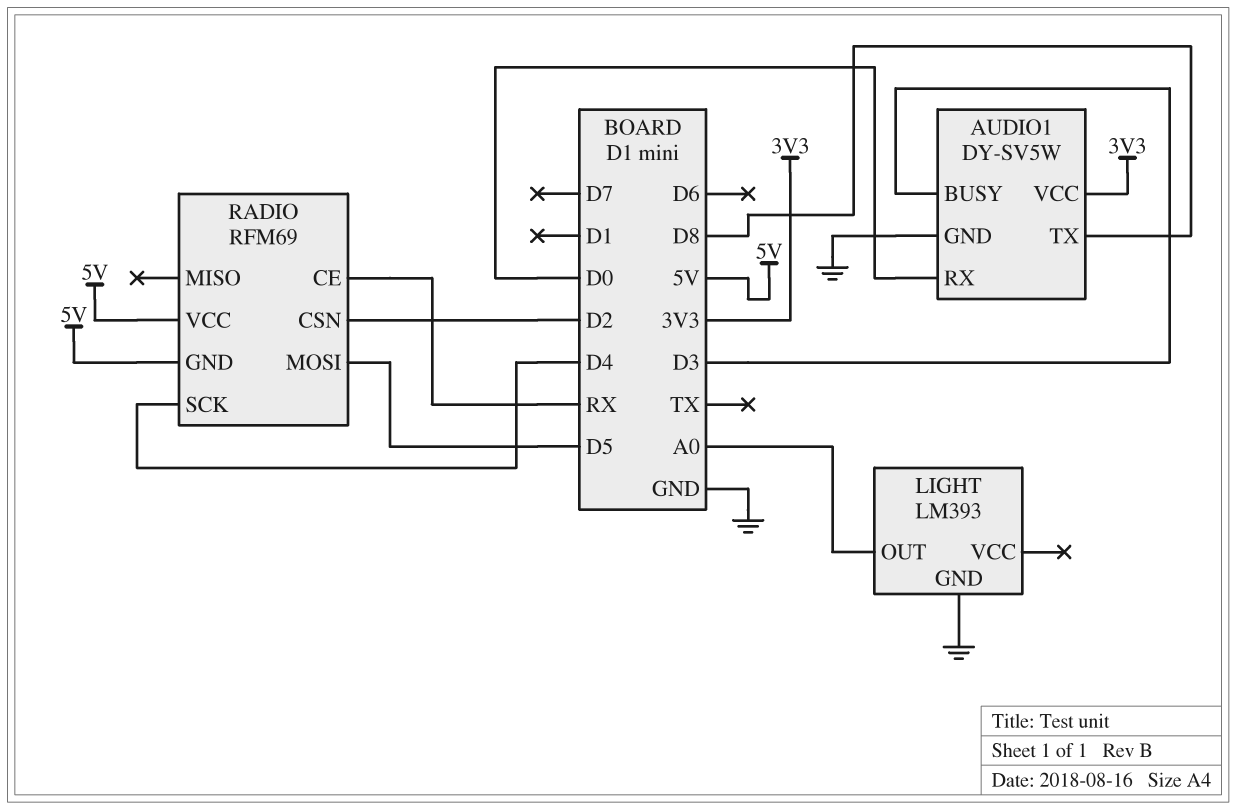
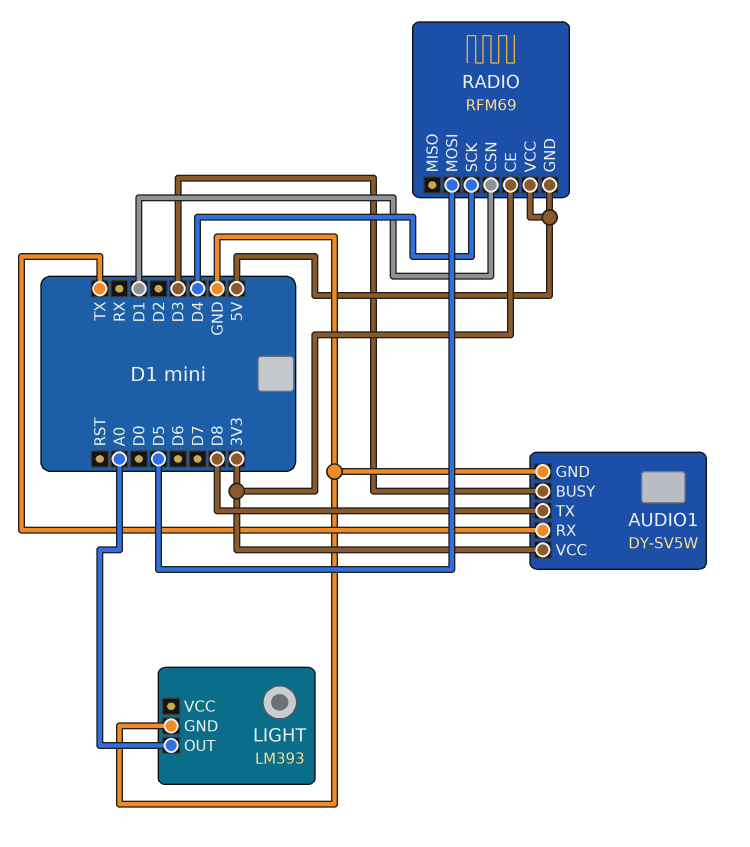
AUDIO1 pin RX: D0 -> TX
RADIO pin CE: RX -> 3V3
RADIO pin CSN: D2 -> D1

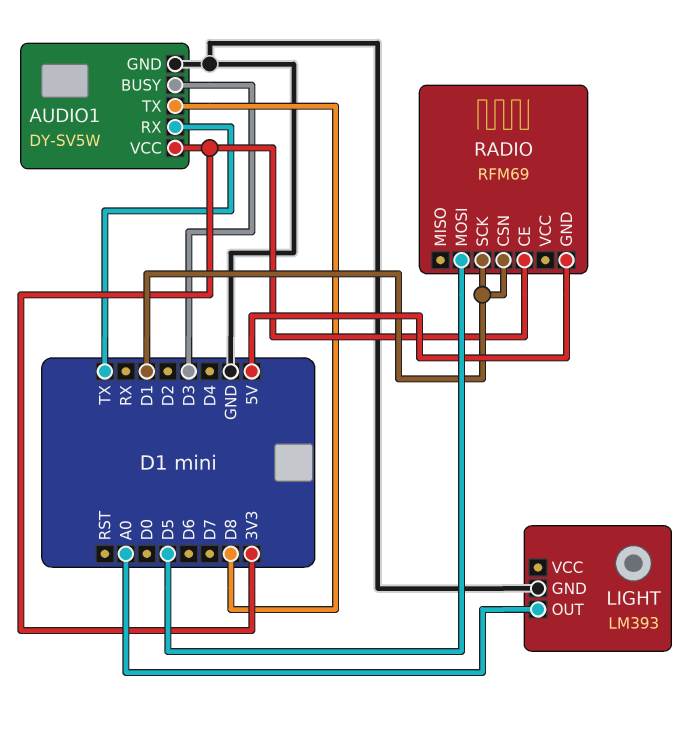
RADIO pin SCK: D4 -> D1
RADIO pin VCC: 5V -> none

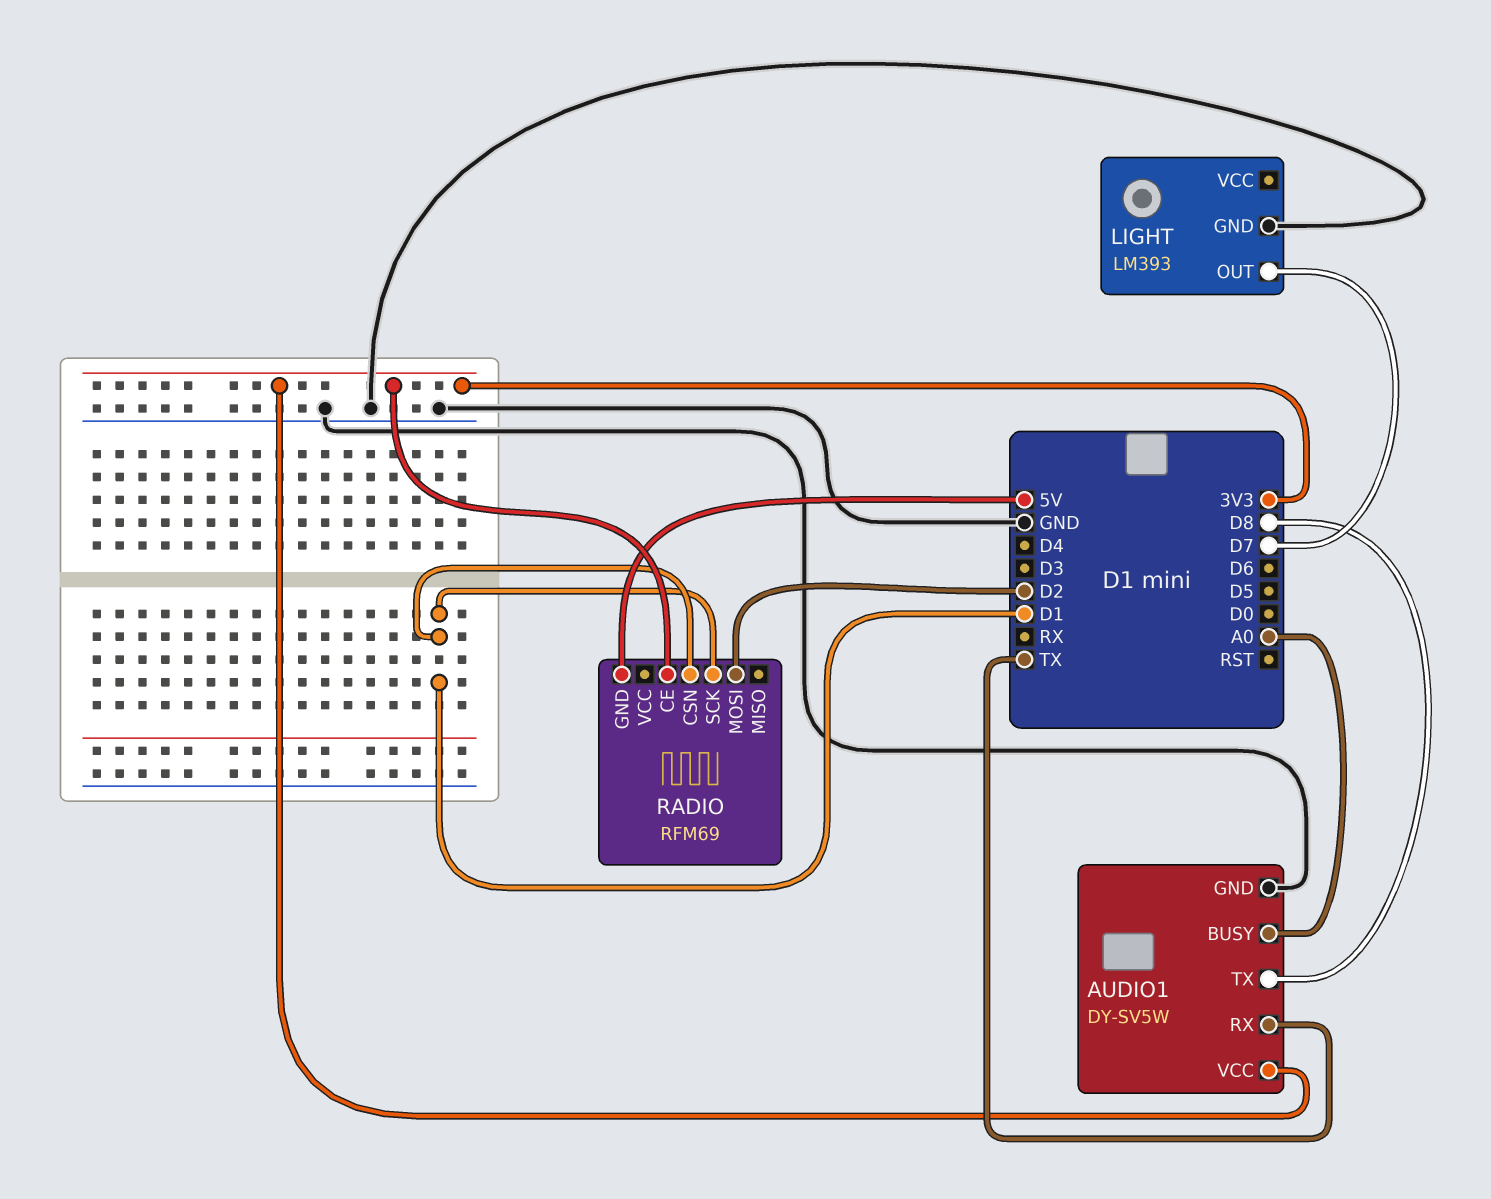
AUDIO1 pin BUSY: D3 -> A0
LIGHT pin OUT: A0 -> D7
RADIO pin MOSI: D5 -> D2

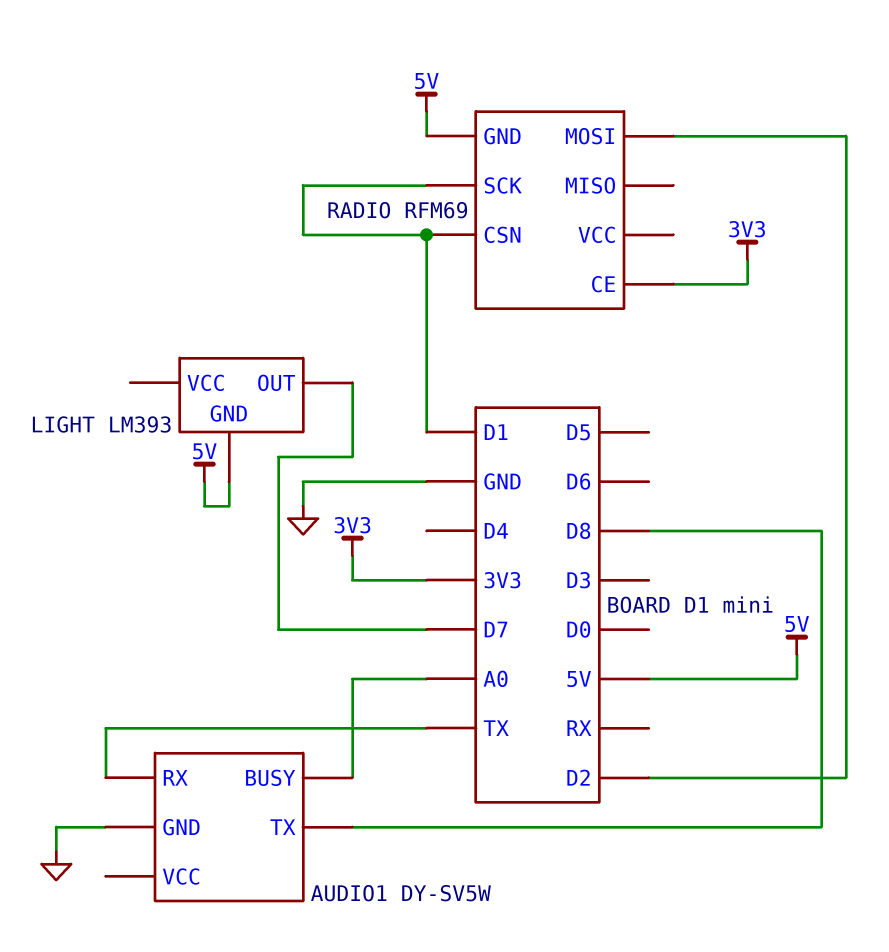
AUDIO1 pin VCC: 3V3 -> none
LIGHT pin GND: GND -> 5V

